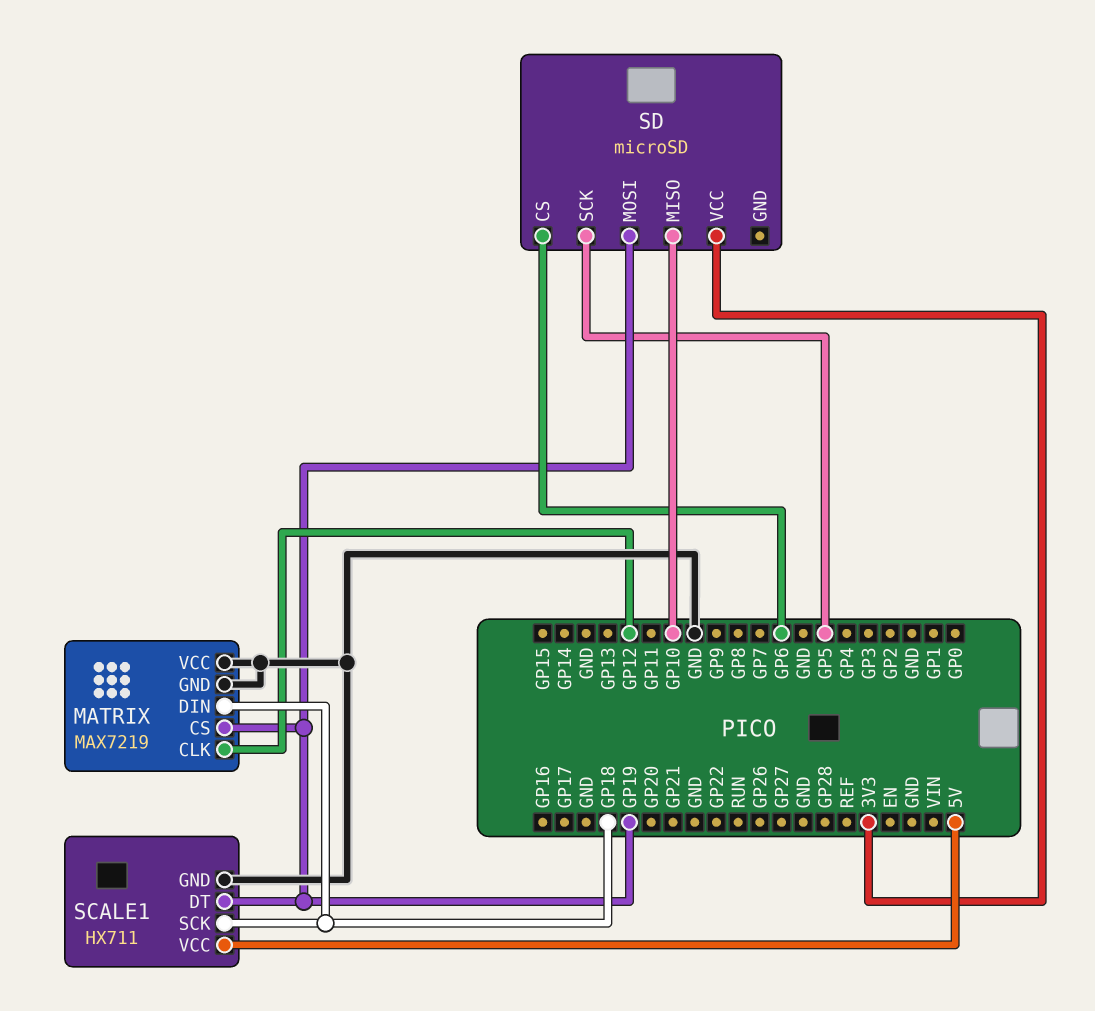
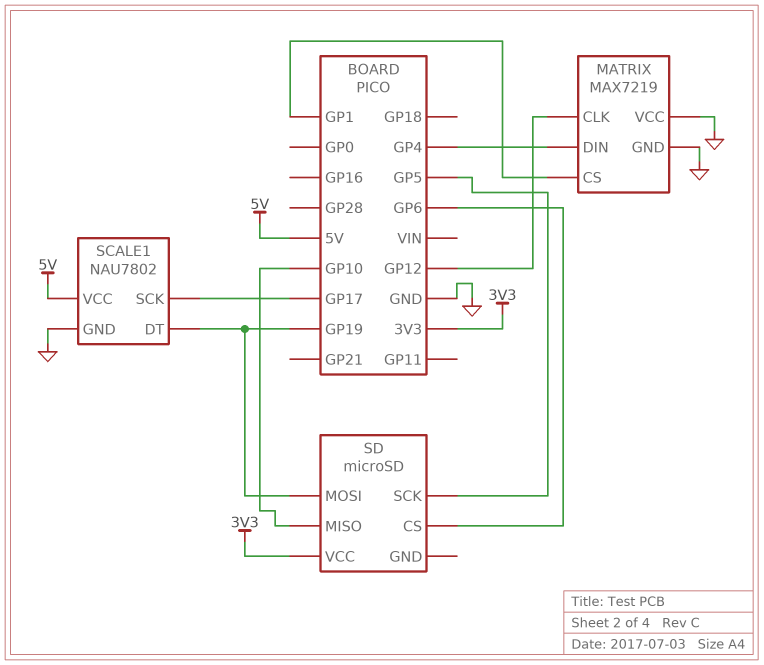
MATRIX pin CS: GP19 -> GP1
MATRIX pin DIN: GP18 -> GP4
SCALE1: HX711 -> NAU7802
SCALE1 pin SCK: GP18 -> GP17

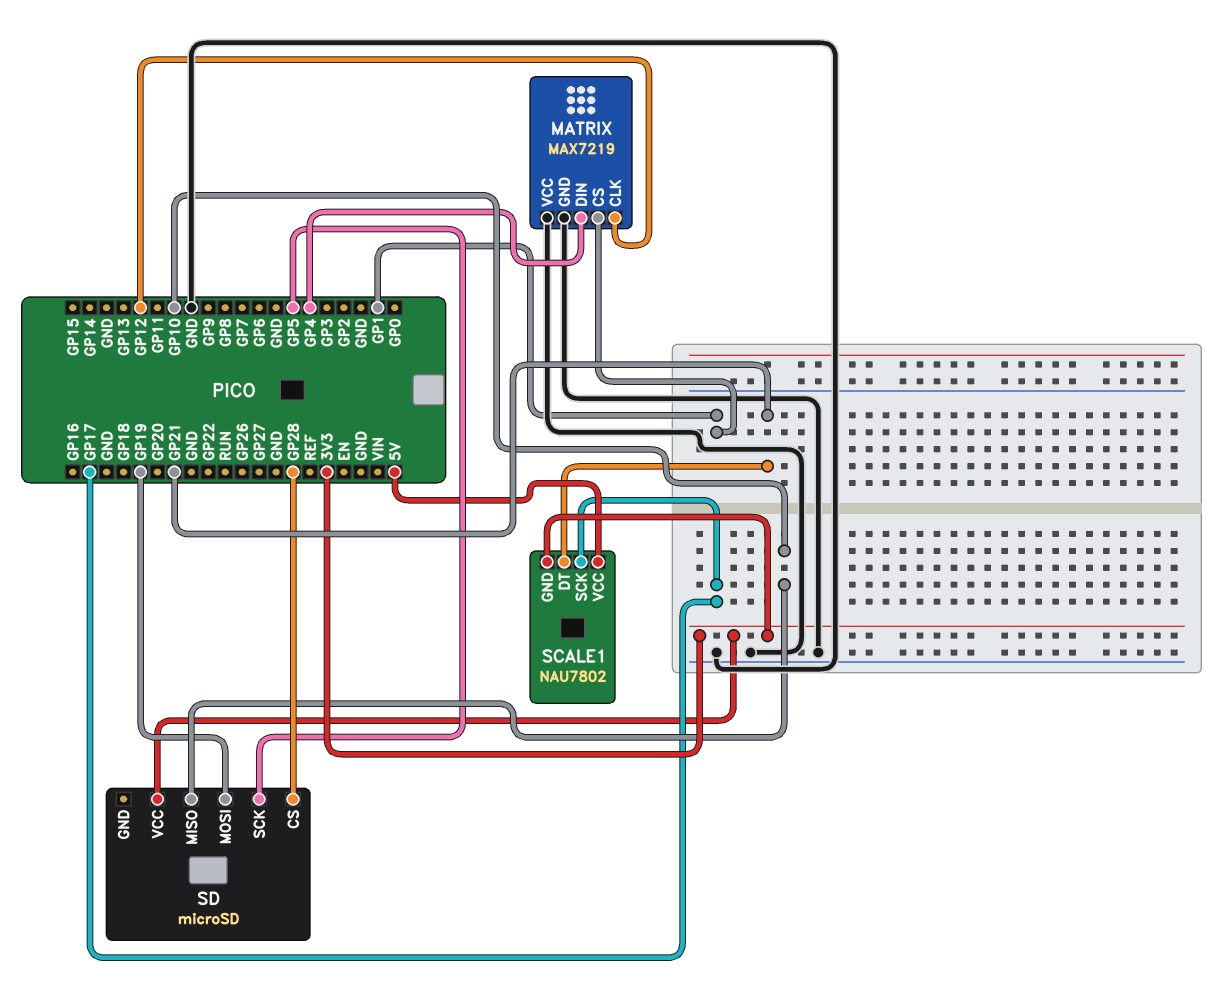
SCALE1 pin DT: GP19 -> GP21
SCALE1 pin GND: GND -> 3V3
SD pin CS: GP6 -> GP28

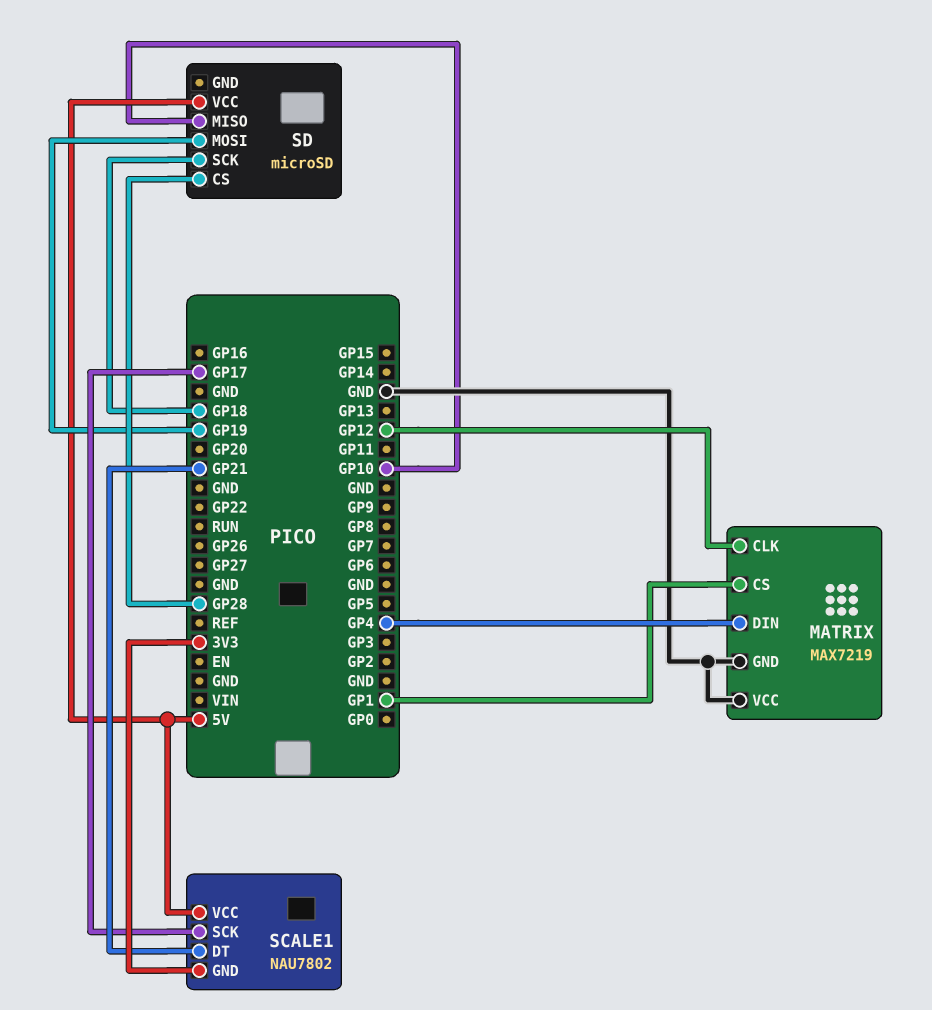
SD pin SCK: GP5 -> GP18
SD pin VCC: 3V3 -> 5V

